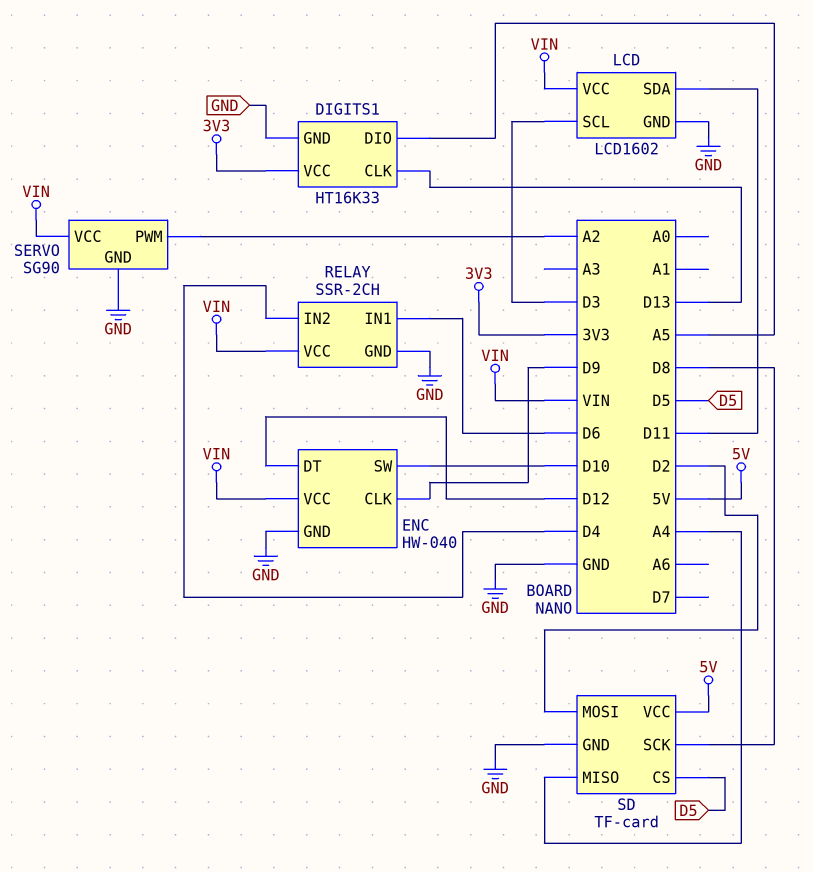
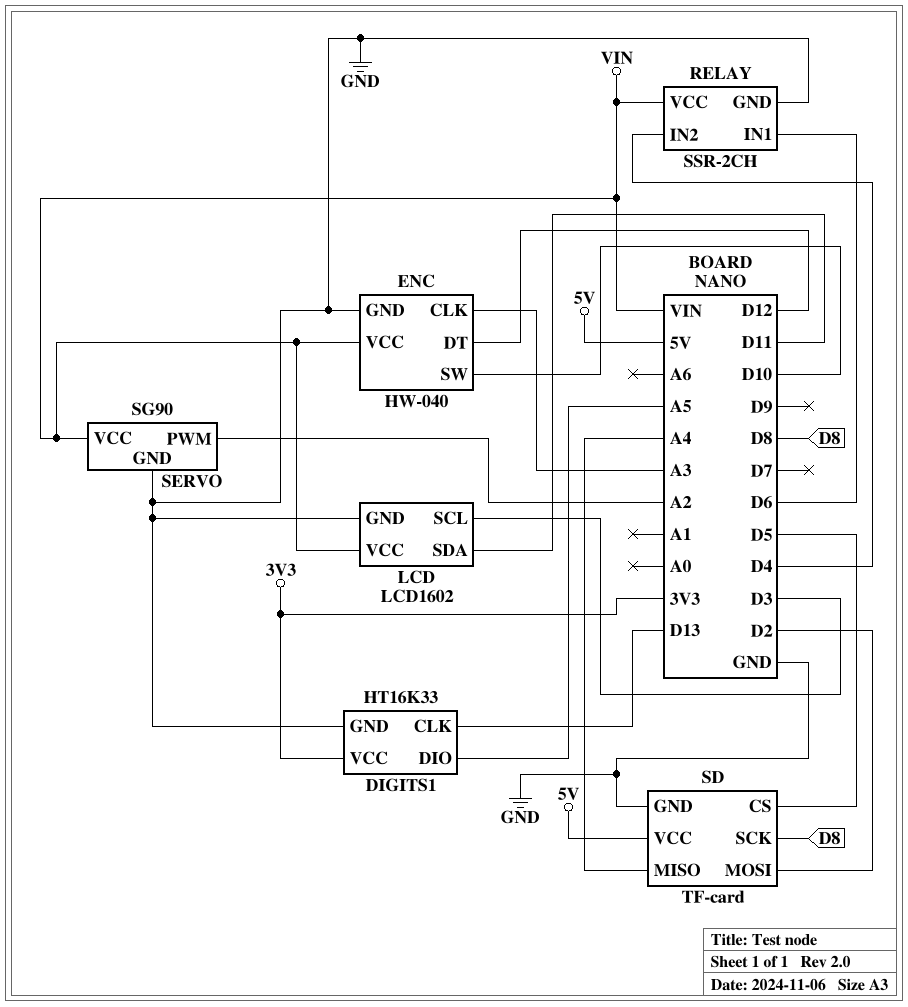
ENC pin CLK: D9 -> A3

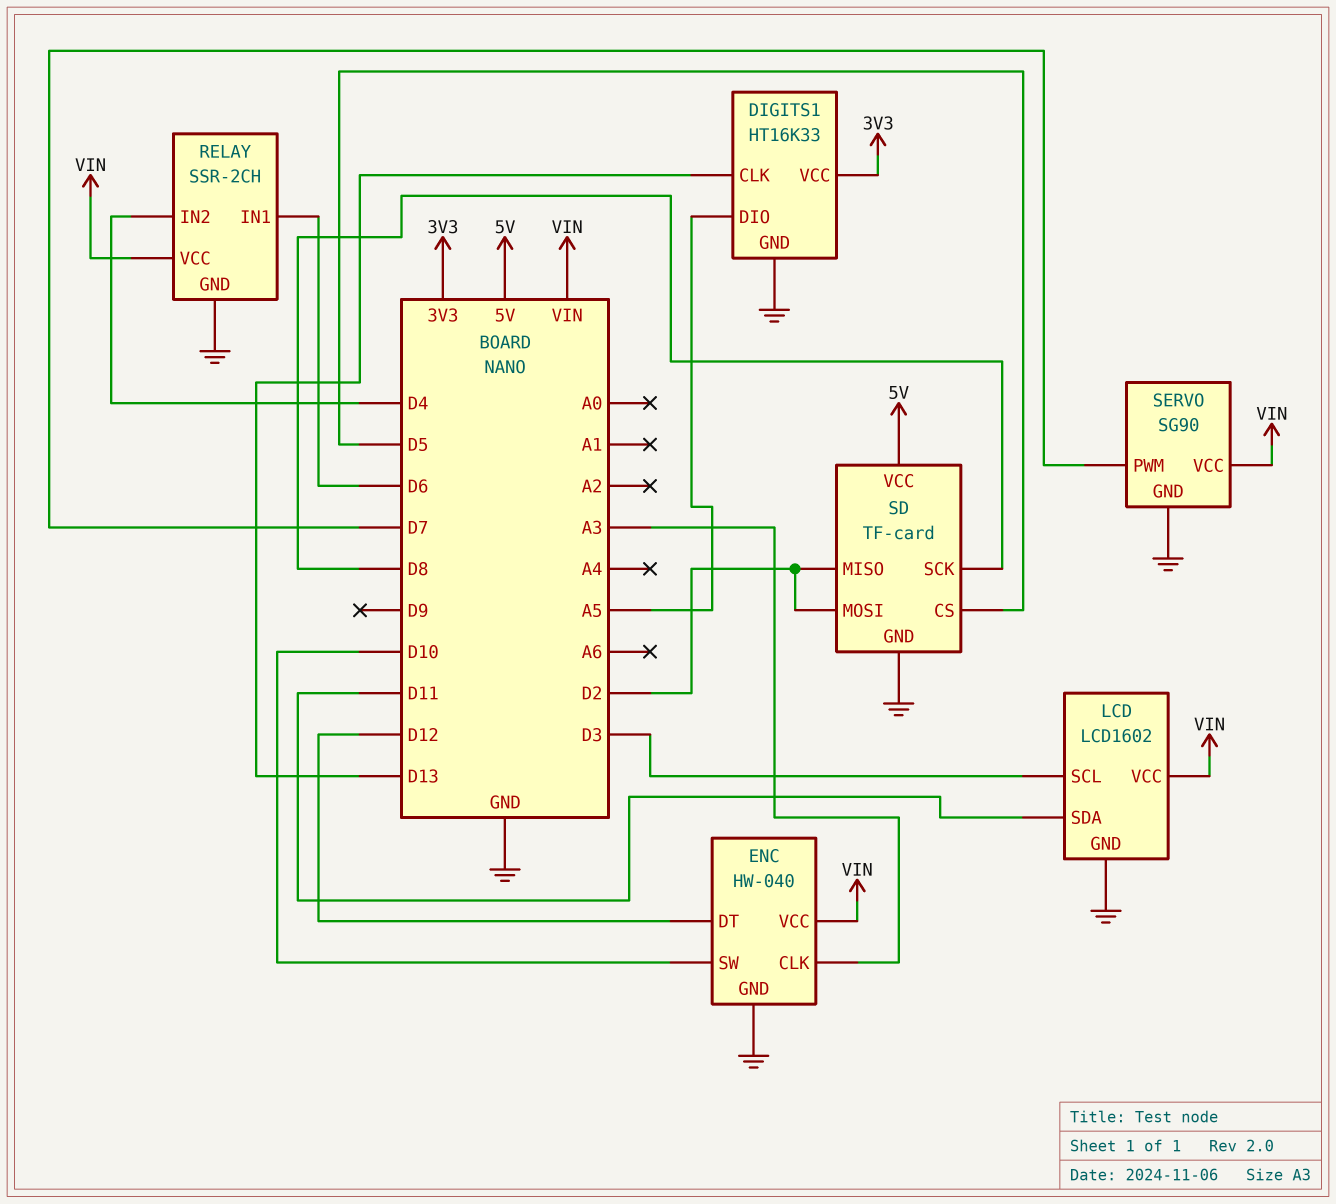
SD pin MISO: A4 -> D2
SERVO pin PWM: A2 -> D7

